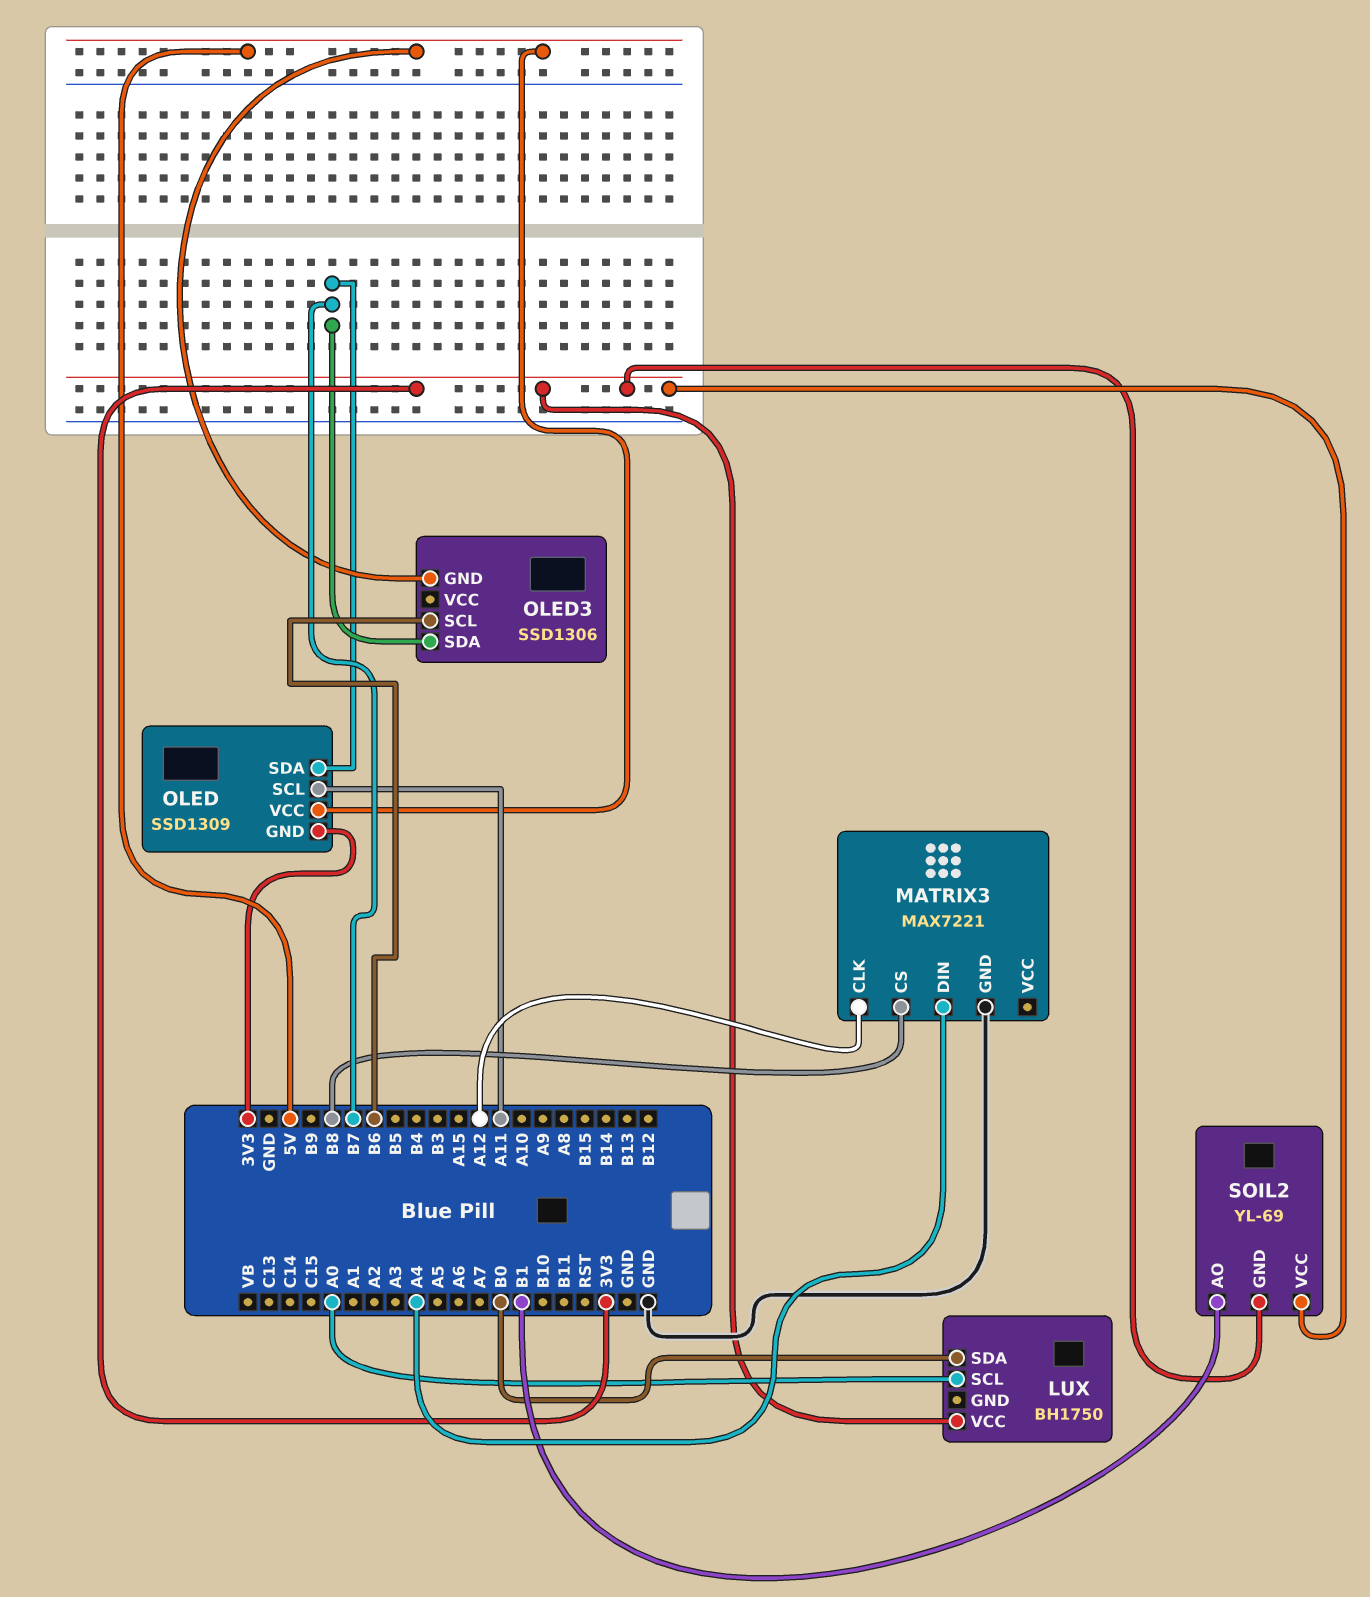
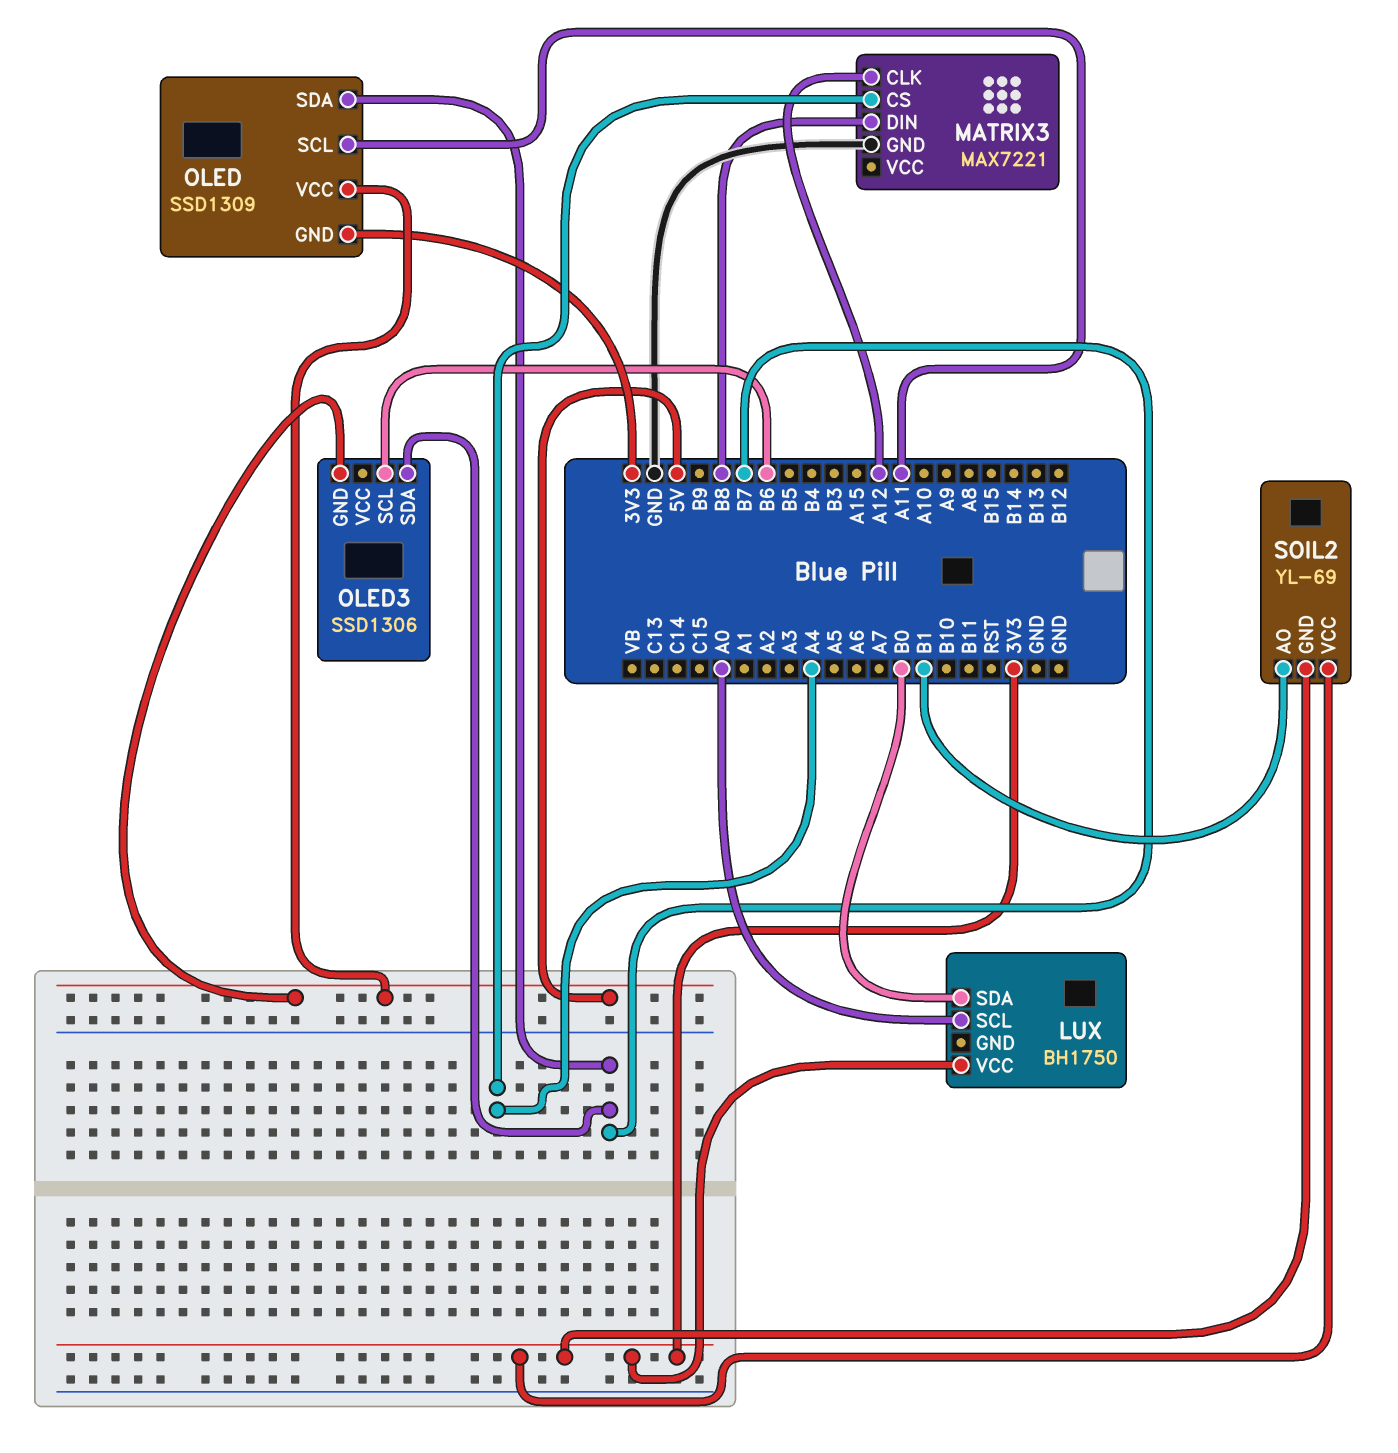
MATRIX3 pin CS: B8 -> A4
MATRIX3 pin DIN: A4 -> B8

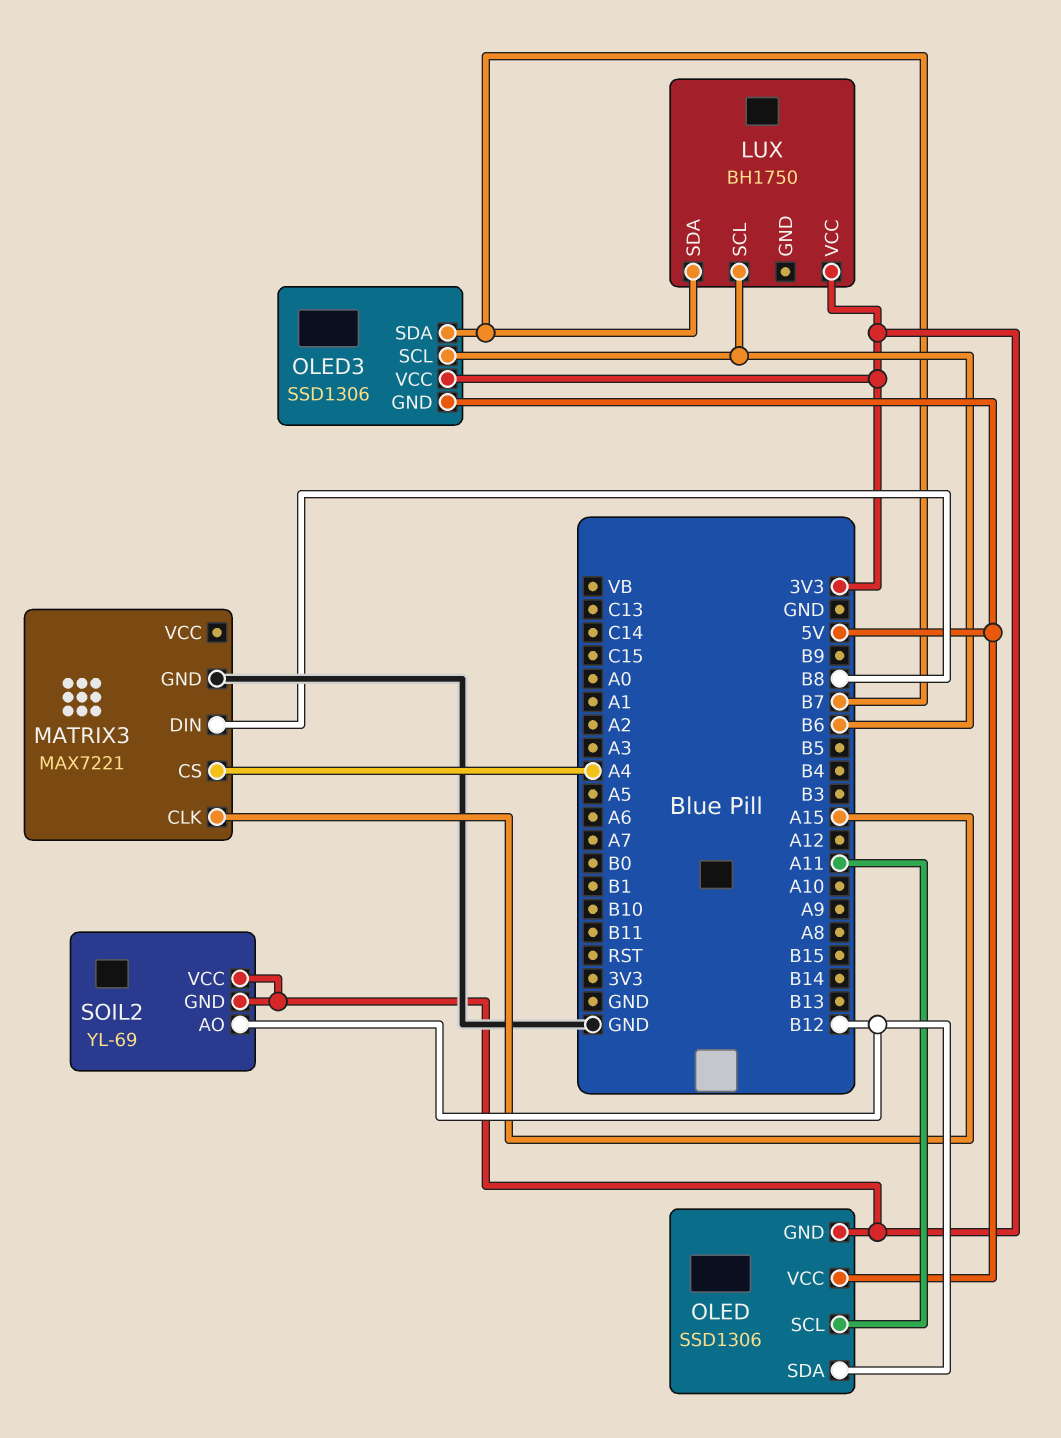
LUX pin SCL: A0 -> B6
LUX pin SDA: B0 -> B7
MATRIX3 pin CLK: A12 -> A15
OLED: SSD1309 -> SSD1306
OLED pin SDA: B7 -> B12
OLED3 pin VCC: none -> 3V3
SOIL2 pin AO: B1 -> B12

